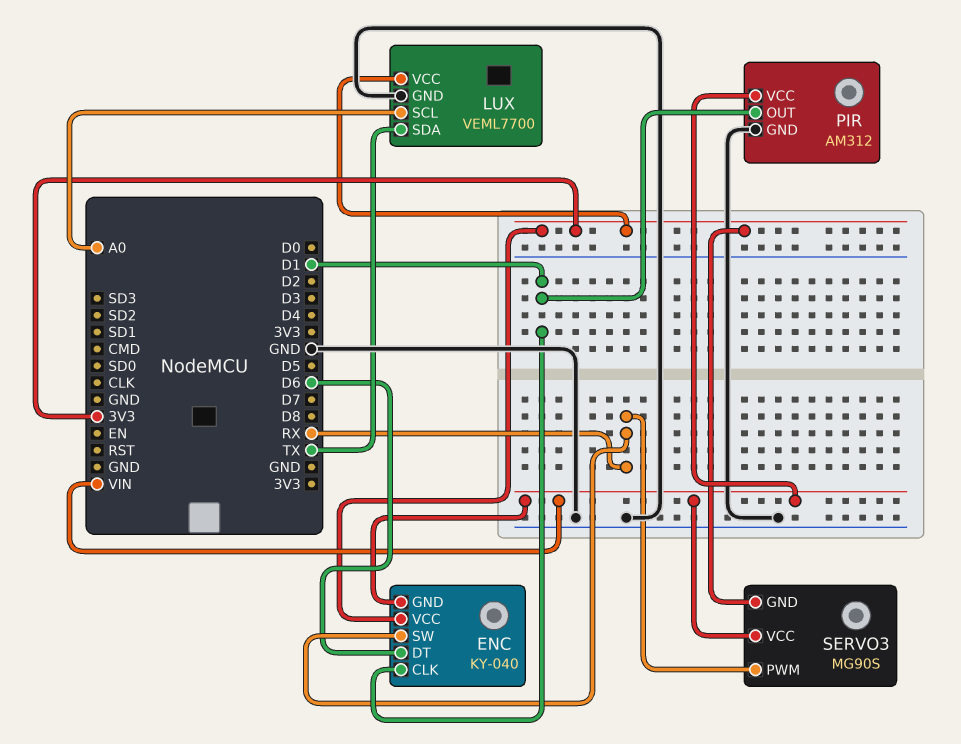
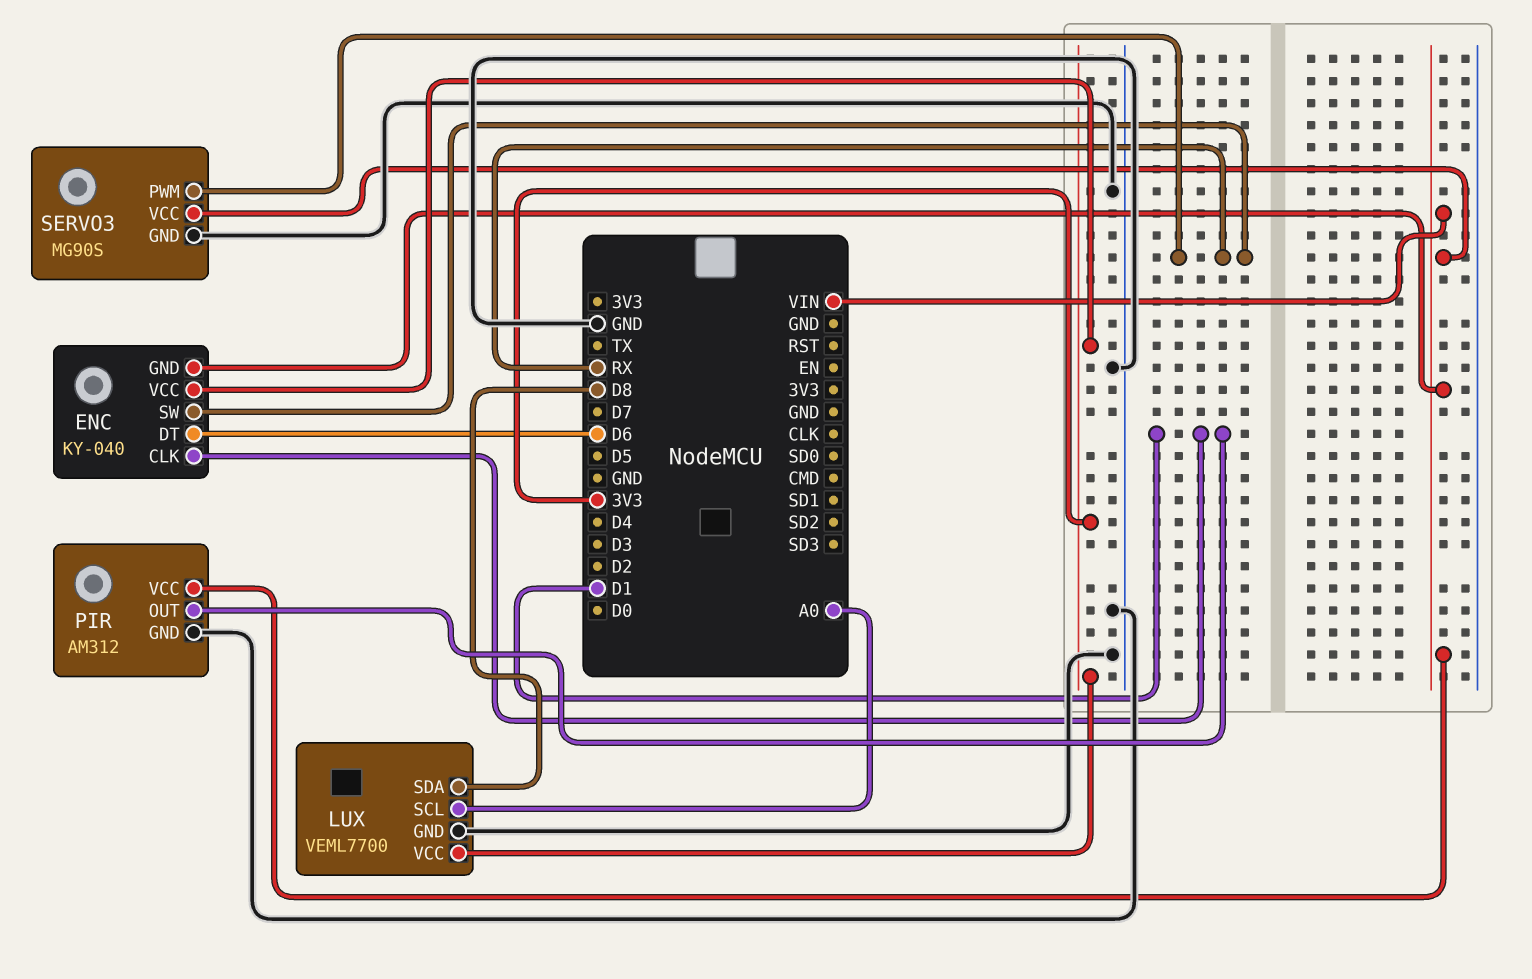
LUX pin SDA: TX -> D8
SERVO3 pin GND: 3V3 -> GND

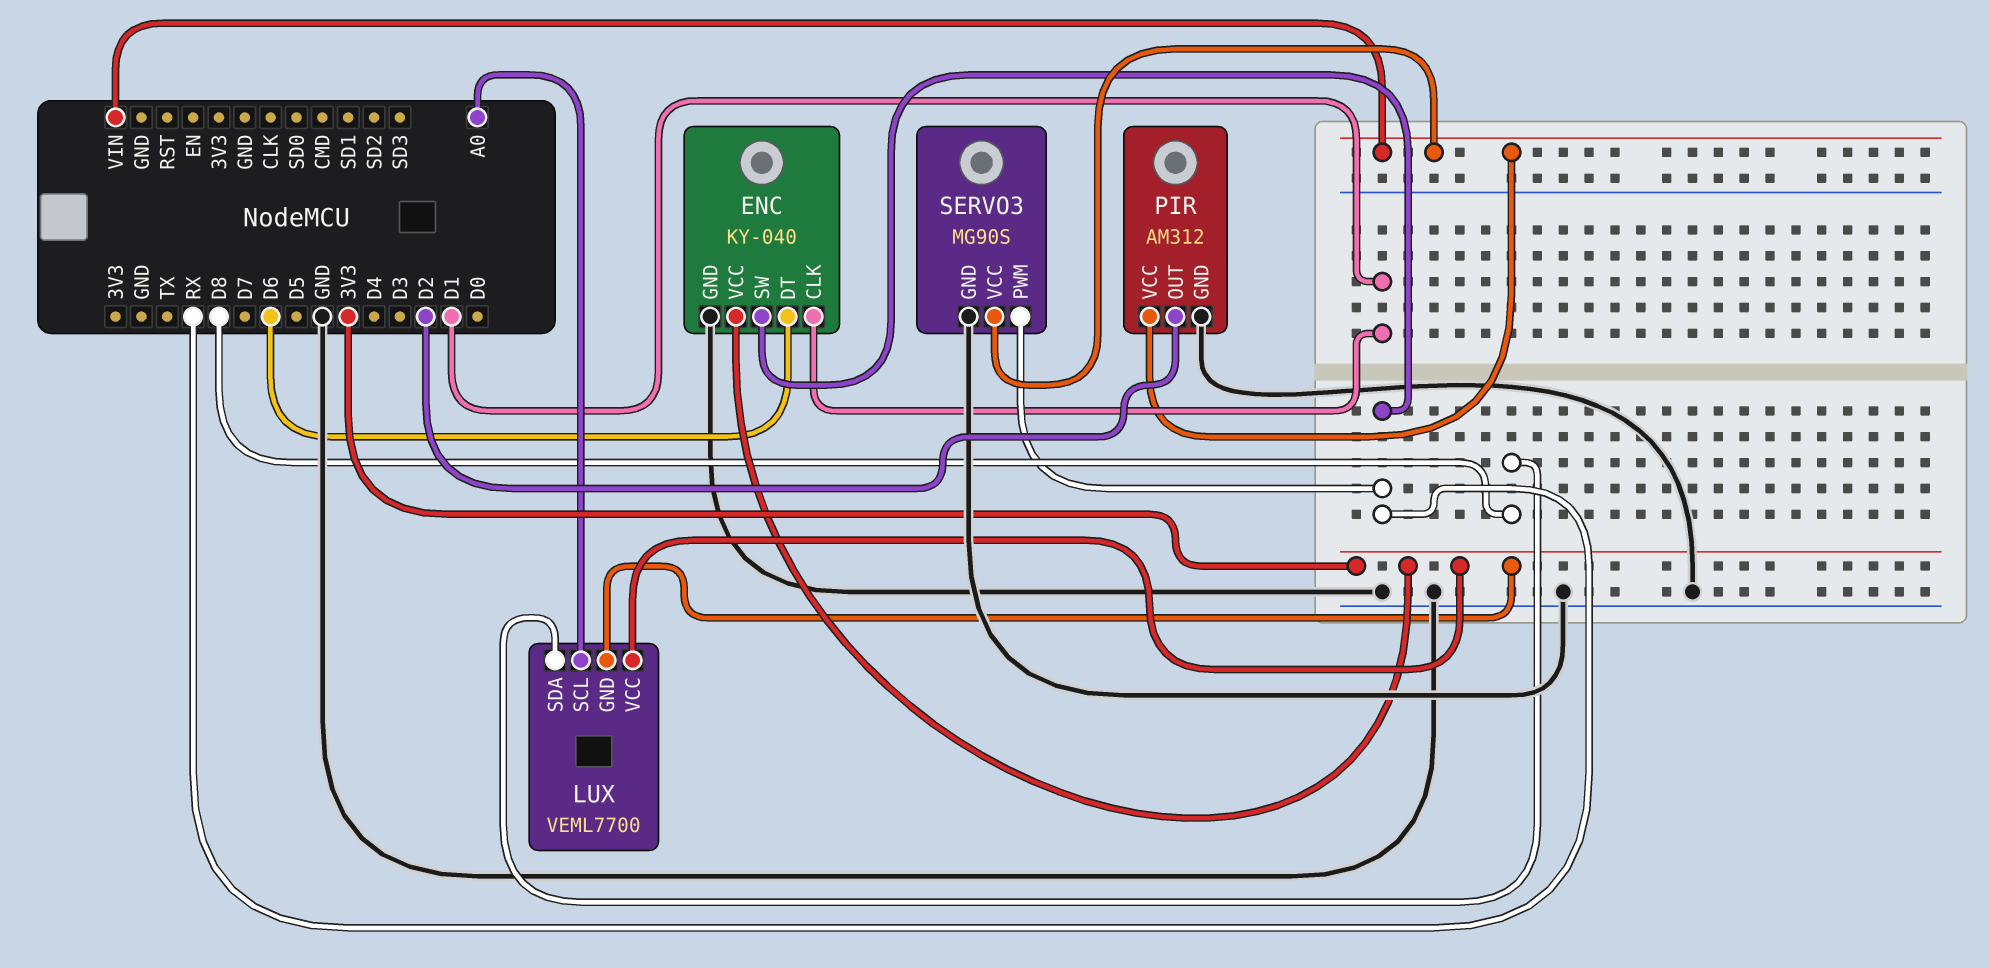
ENC pin GND: VIN -> GND
LUX pin GND: GND -> 3V3
PIR pin OUT: D1 -> D2

